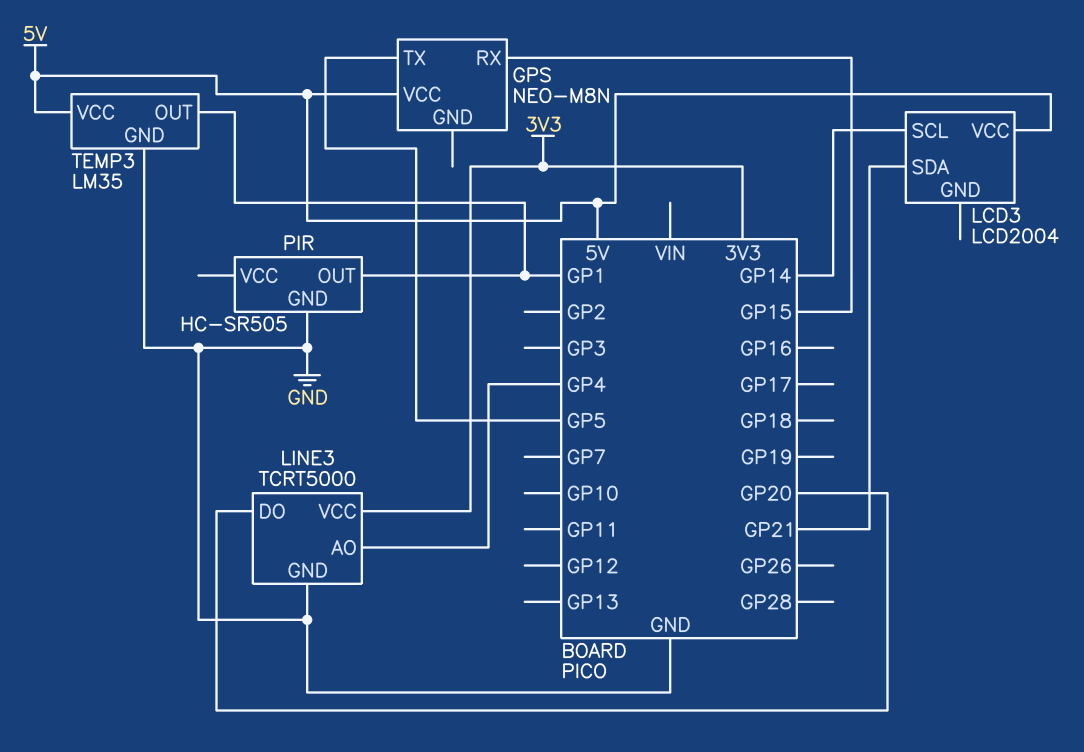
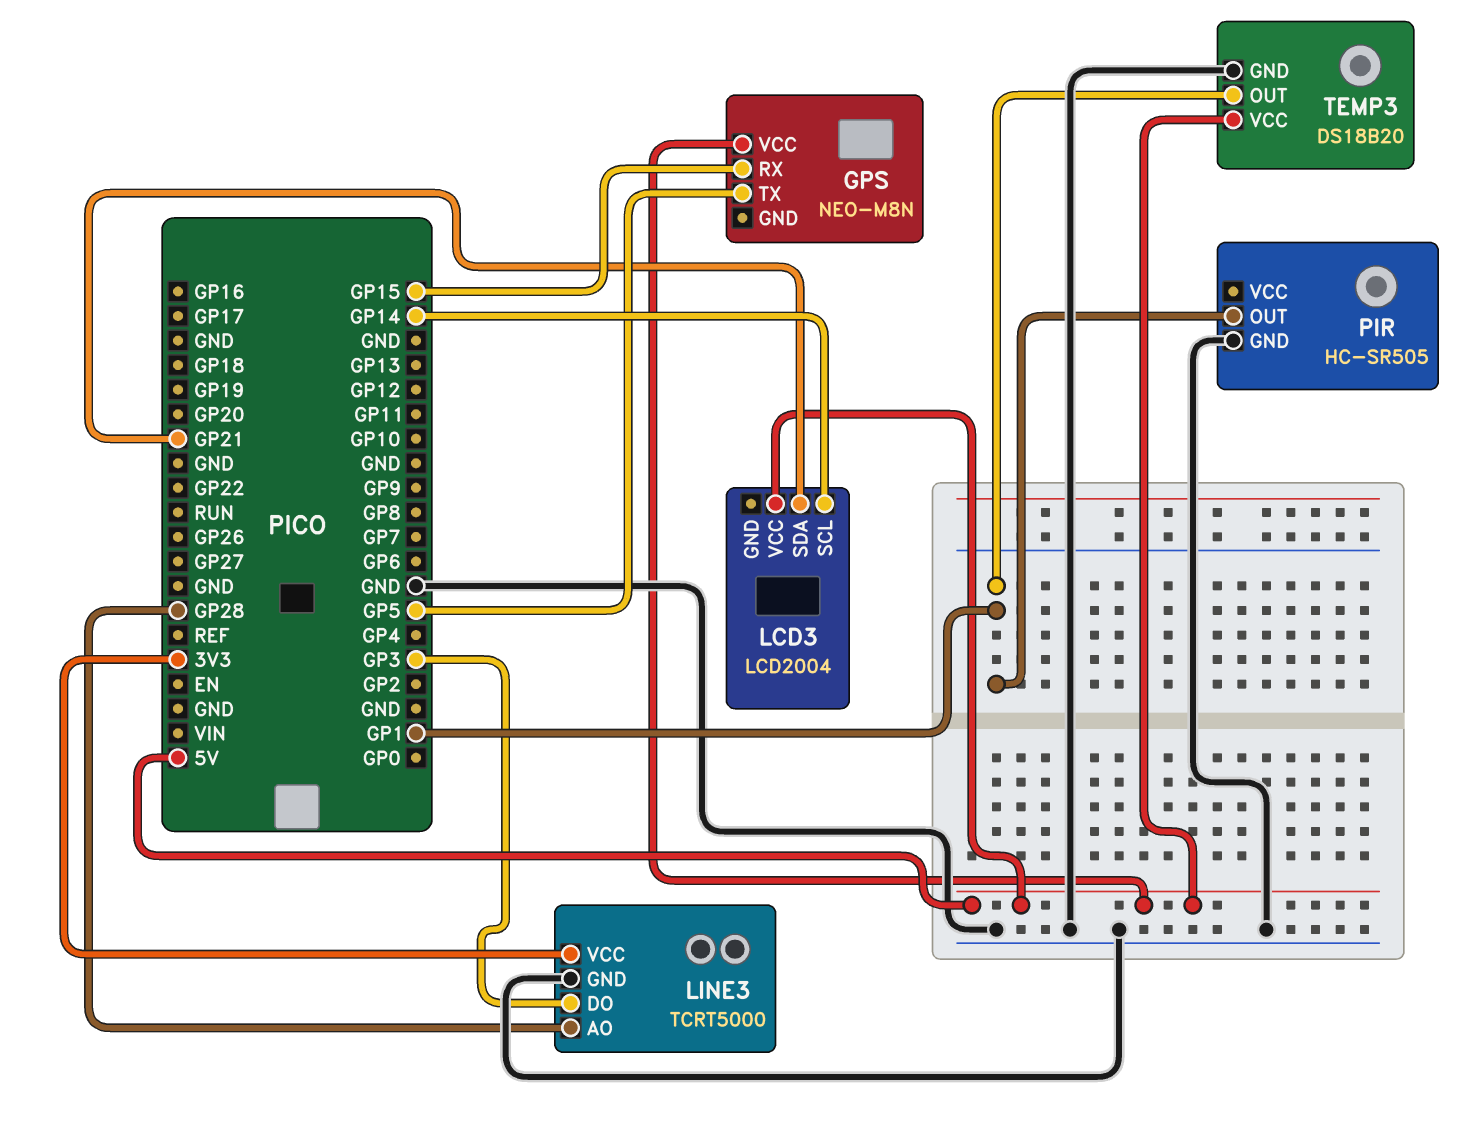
LINE3 pin AO: GP4 -> GP28
LINE3 pin DO: GP20 -> GP3
TEMP3: LM35 -> DS18B20

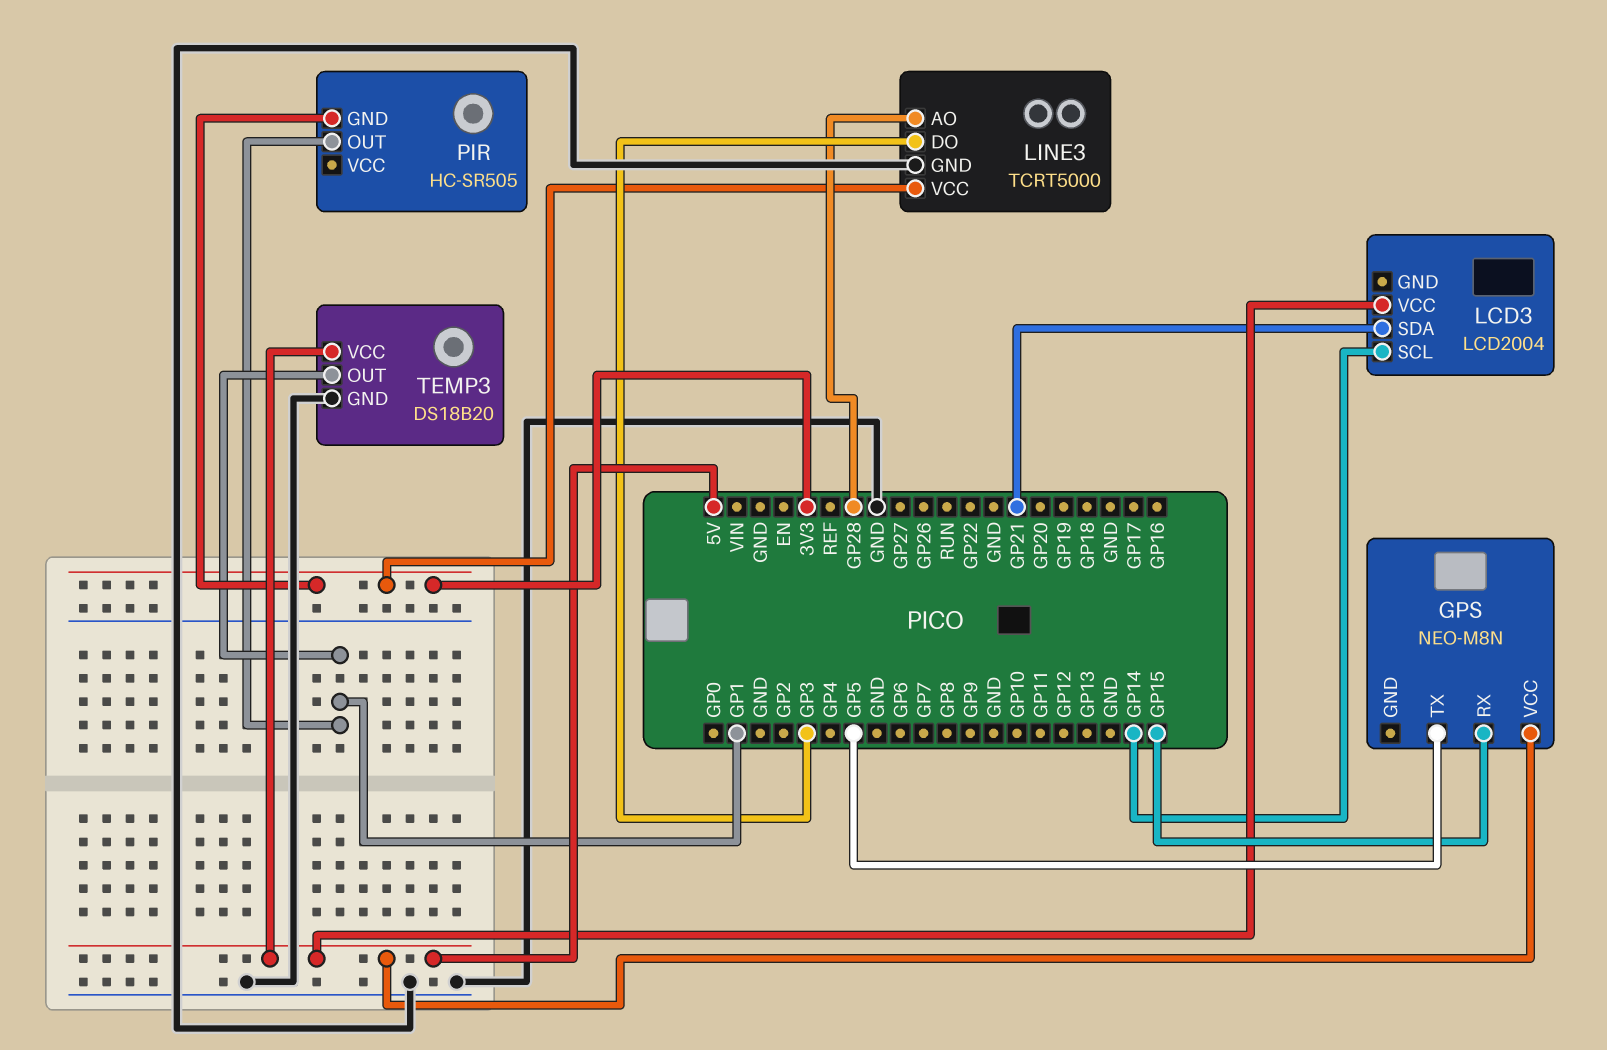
PIR pin GND: GND -> 3V3

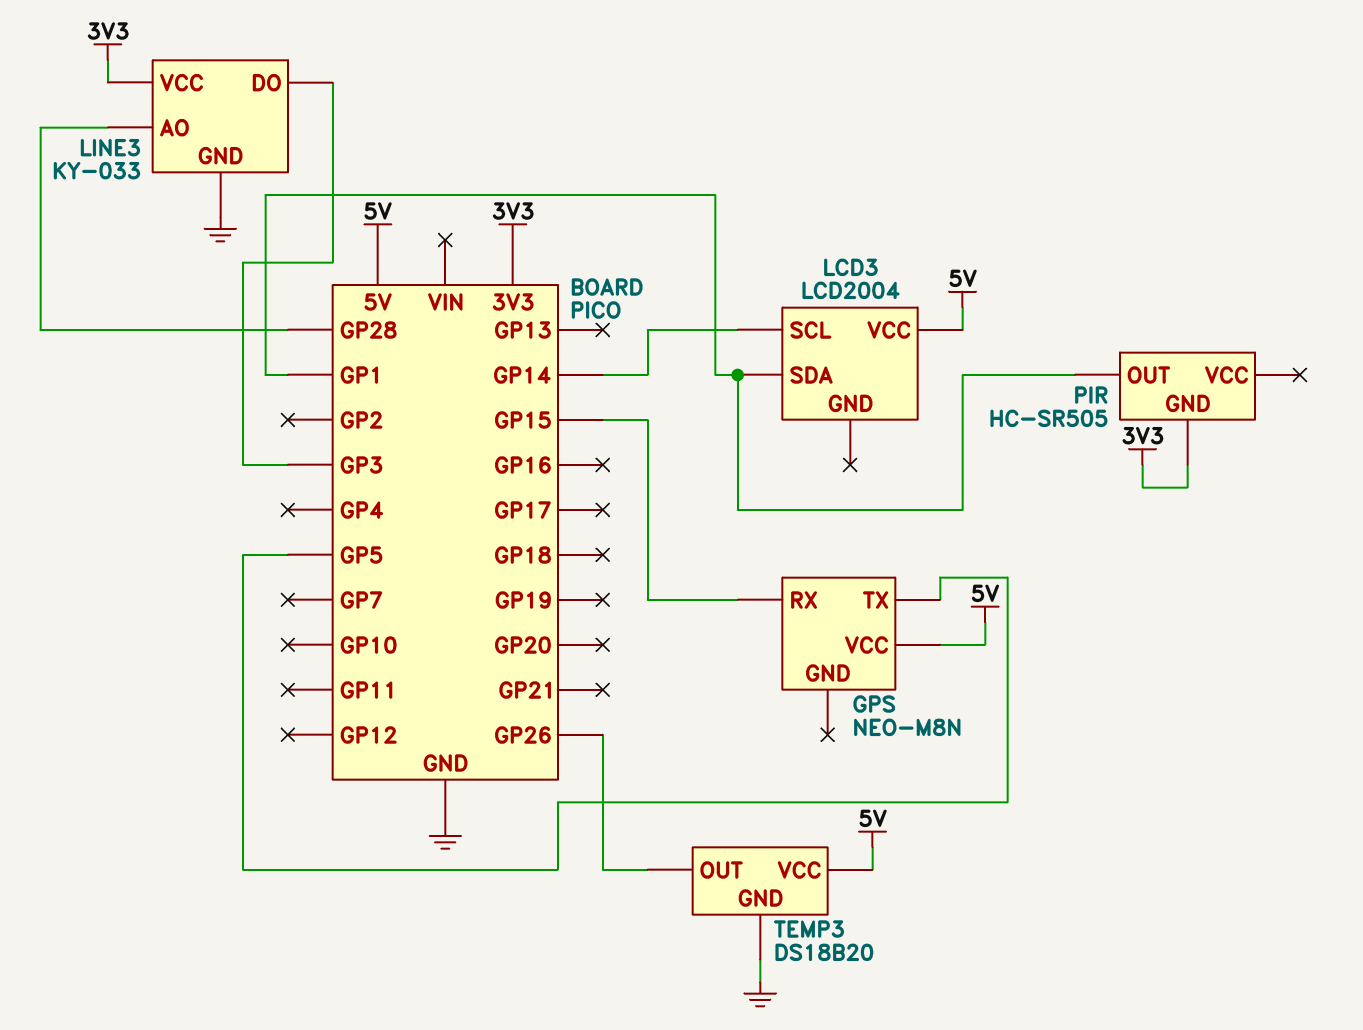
LCD3 pin SDA: GP21 -> GP1
LINE3: TCRT5000 -> KY-033
TEMP3 pin OUT: GP1 -> GP26

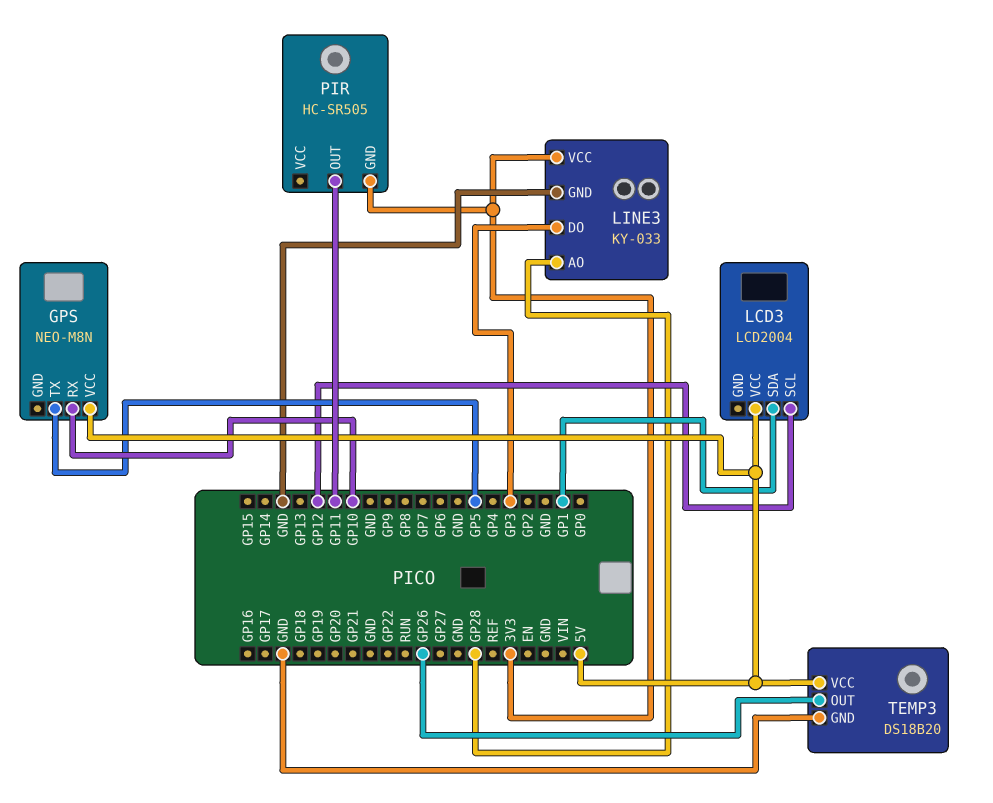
GPS pin RX: GP15 -> GP10
LCD3 pin SCL: GP14 -> GP12
PIR pin OUT: GP1 -> GP11

